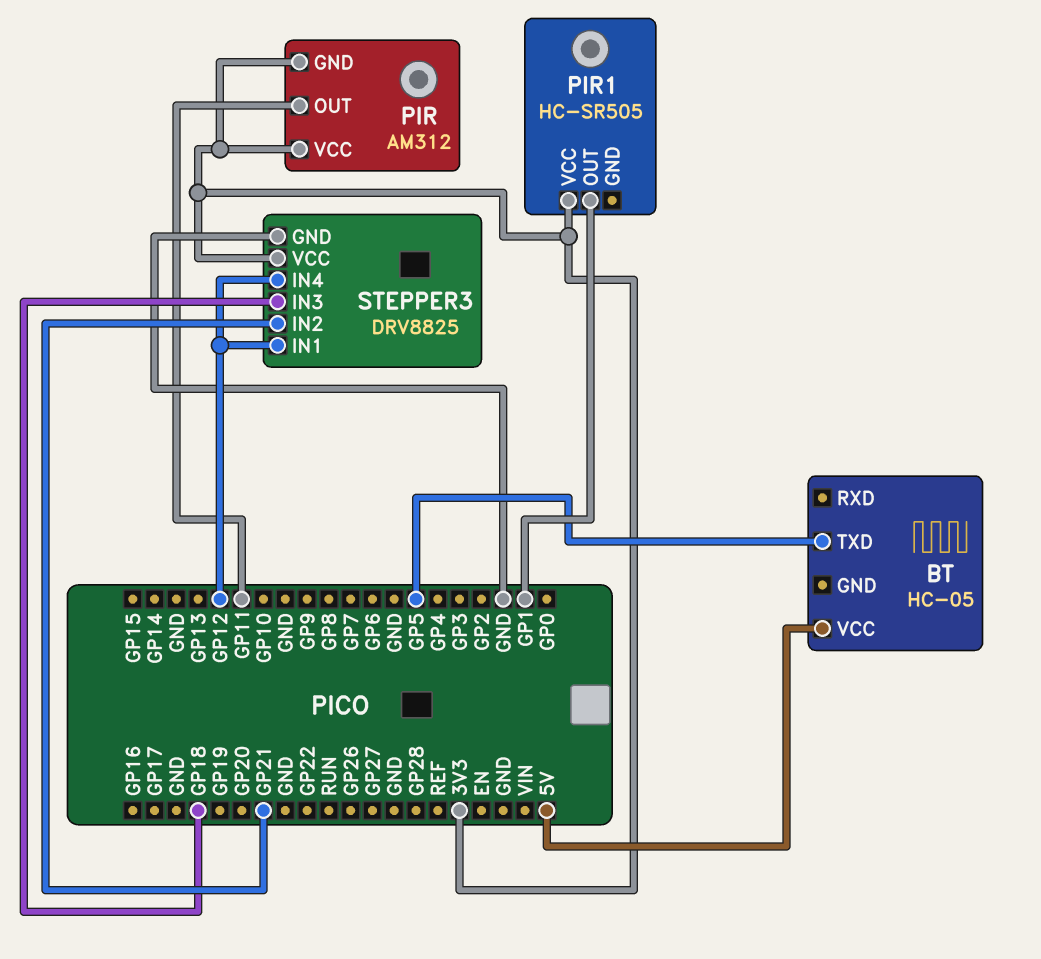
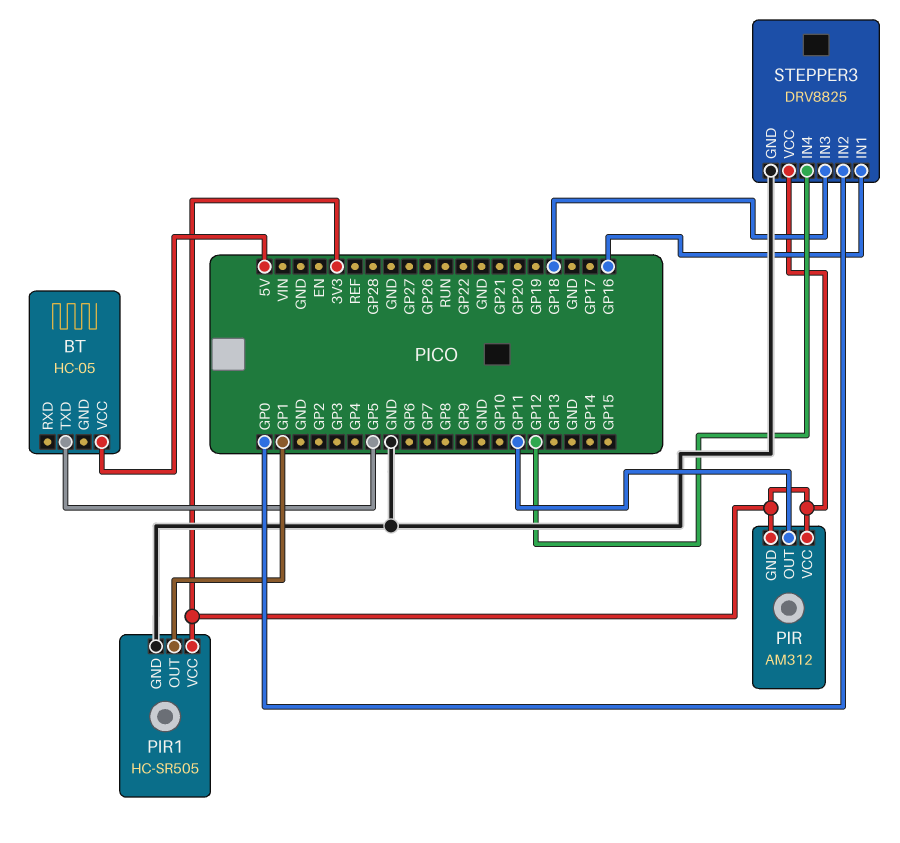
PIR1 pin GND: none -> GND
STEPPER3 pin IN1: GP12 -> GP16
STEPPER3 pin IN2: GP21 -> GP0

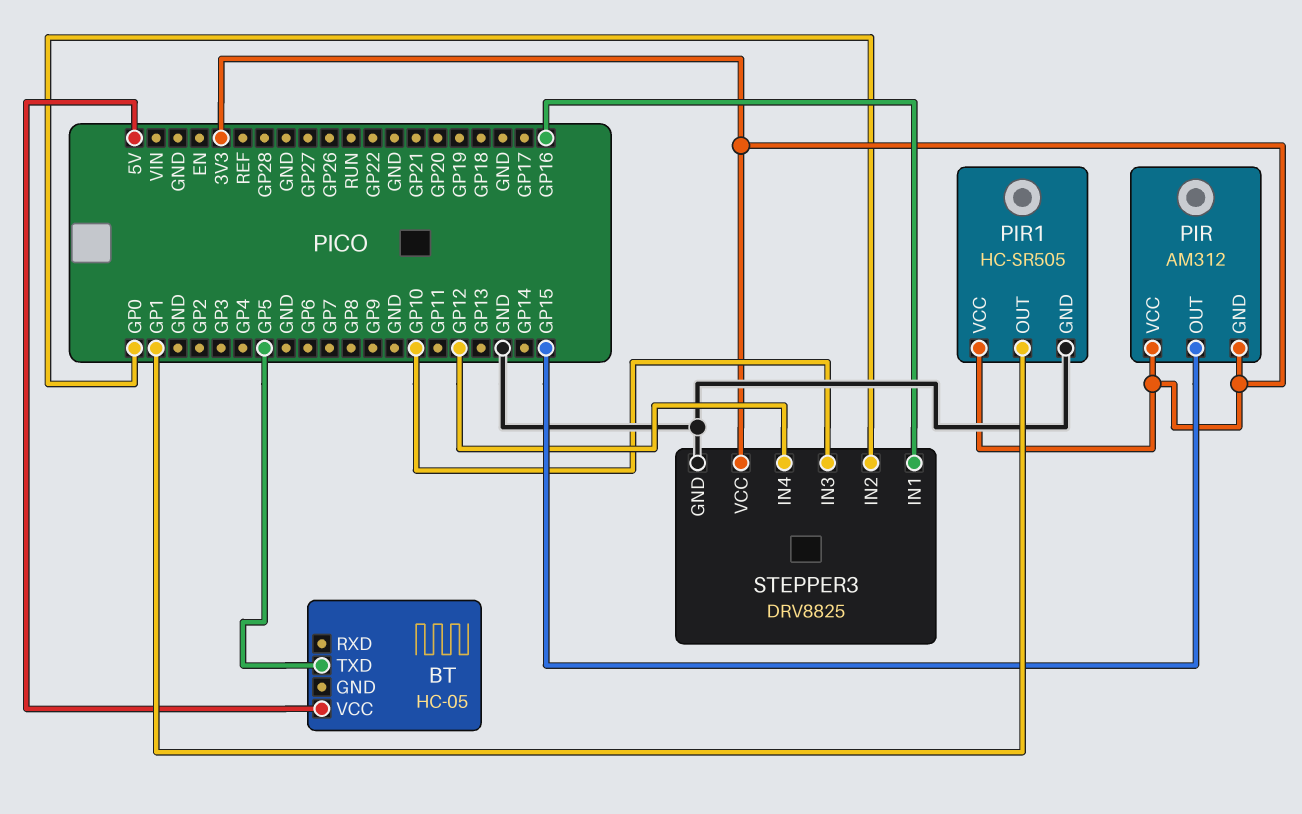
PIR pin OUT: GP11 -> GP15
STEPPER3 pin IN3: GP18 -> GP10

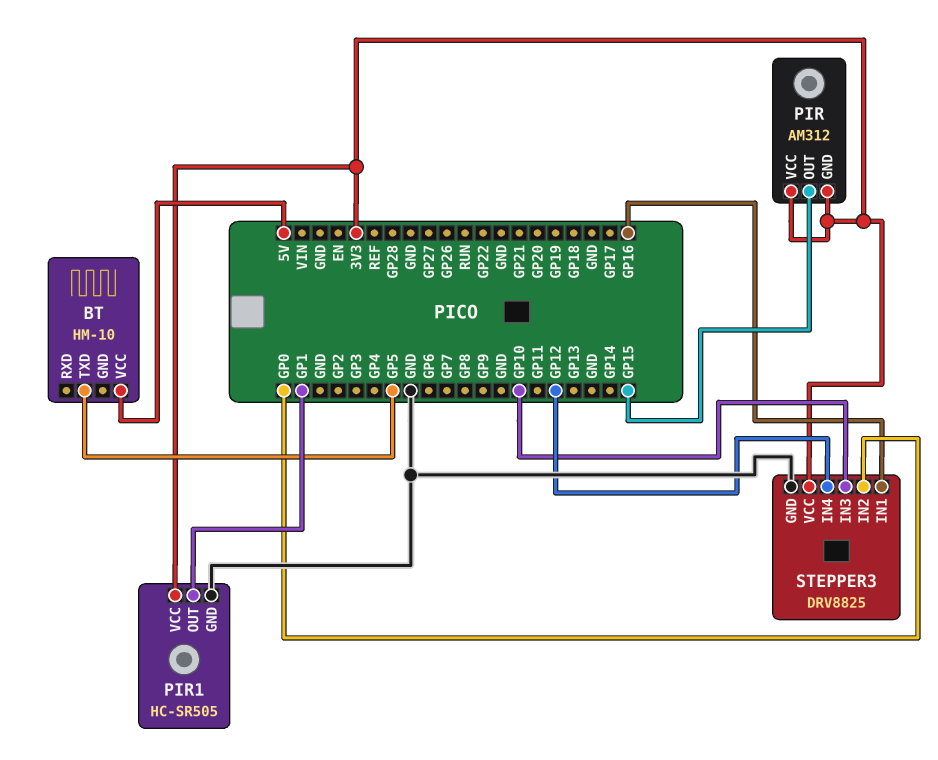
BT: HC-05 -> HM-10

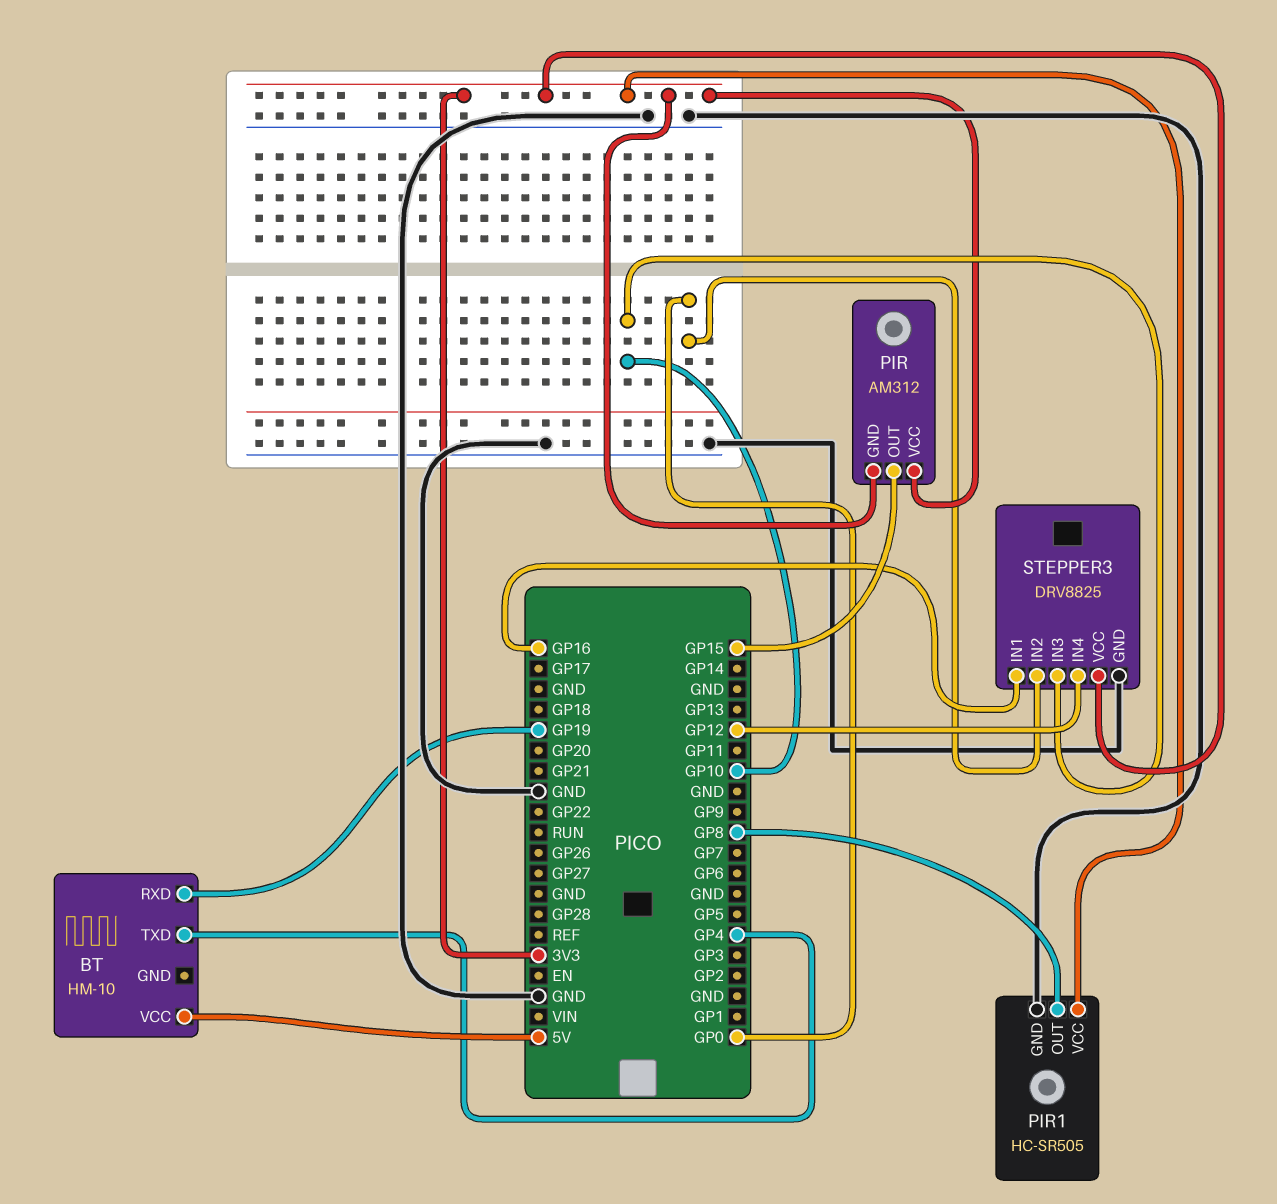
BT pin RXD: none -> GP19
BT pin TXD: GP5 -> GP4
PIR1 pin OUT: GP1 -> GP8

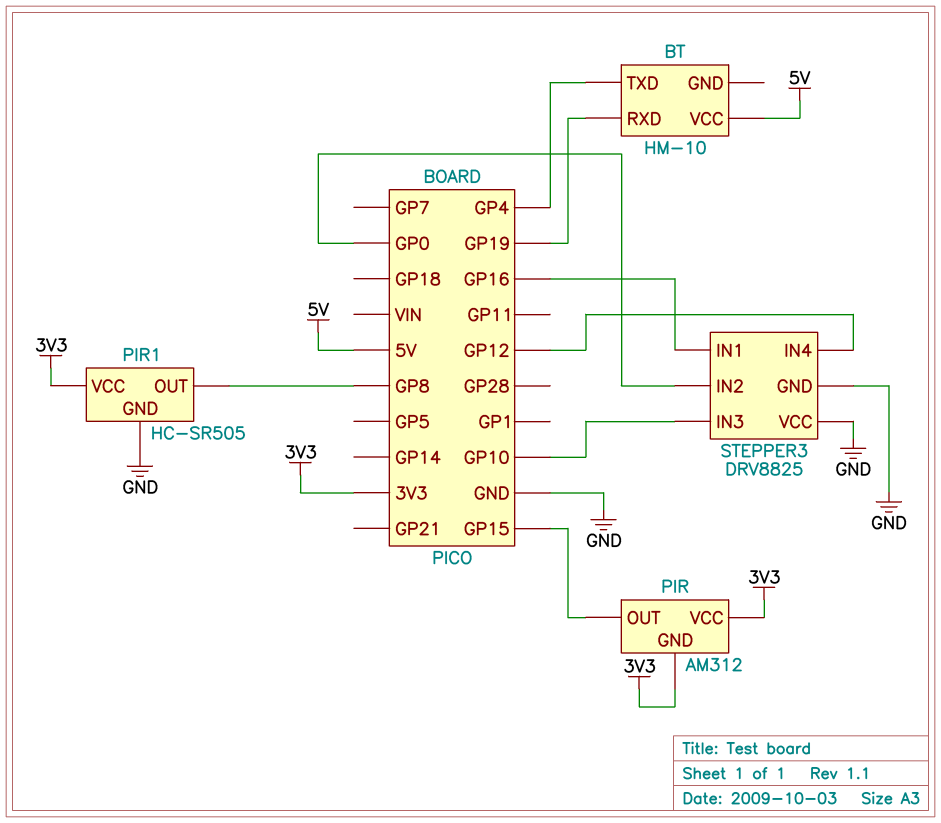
STEPPER3 pin VCC: 3V3 -> GND

